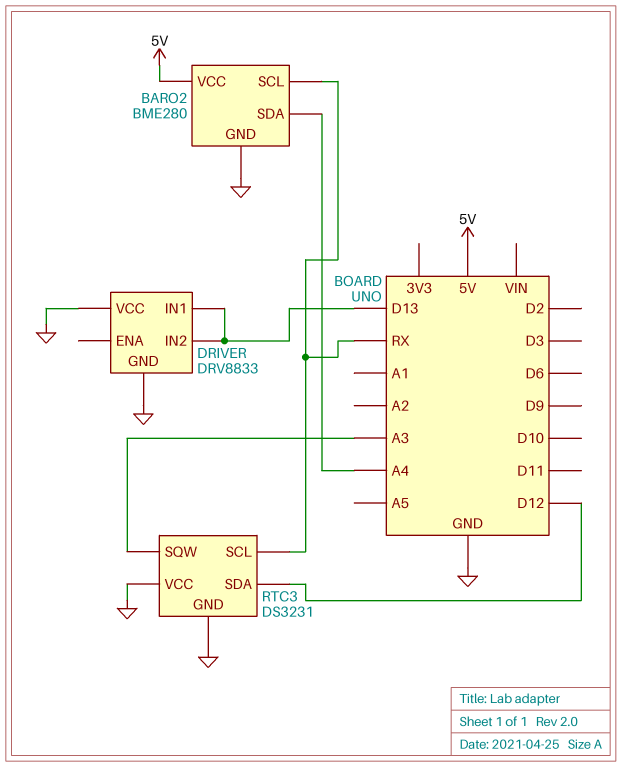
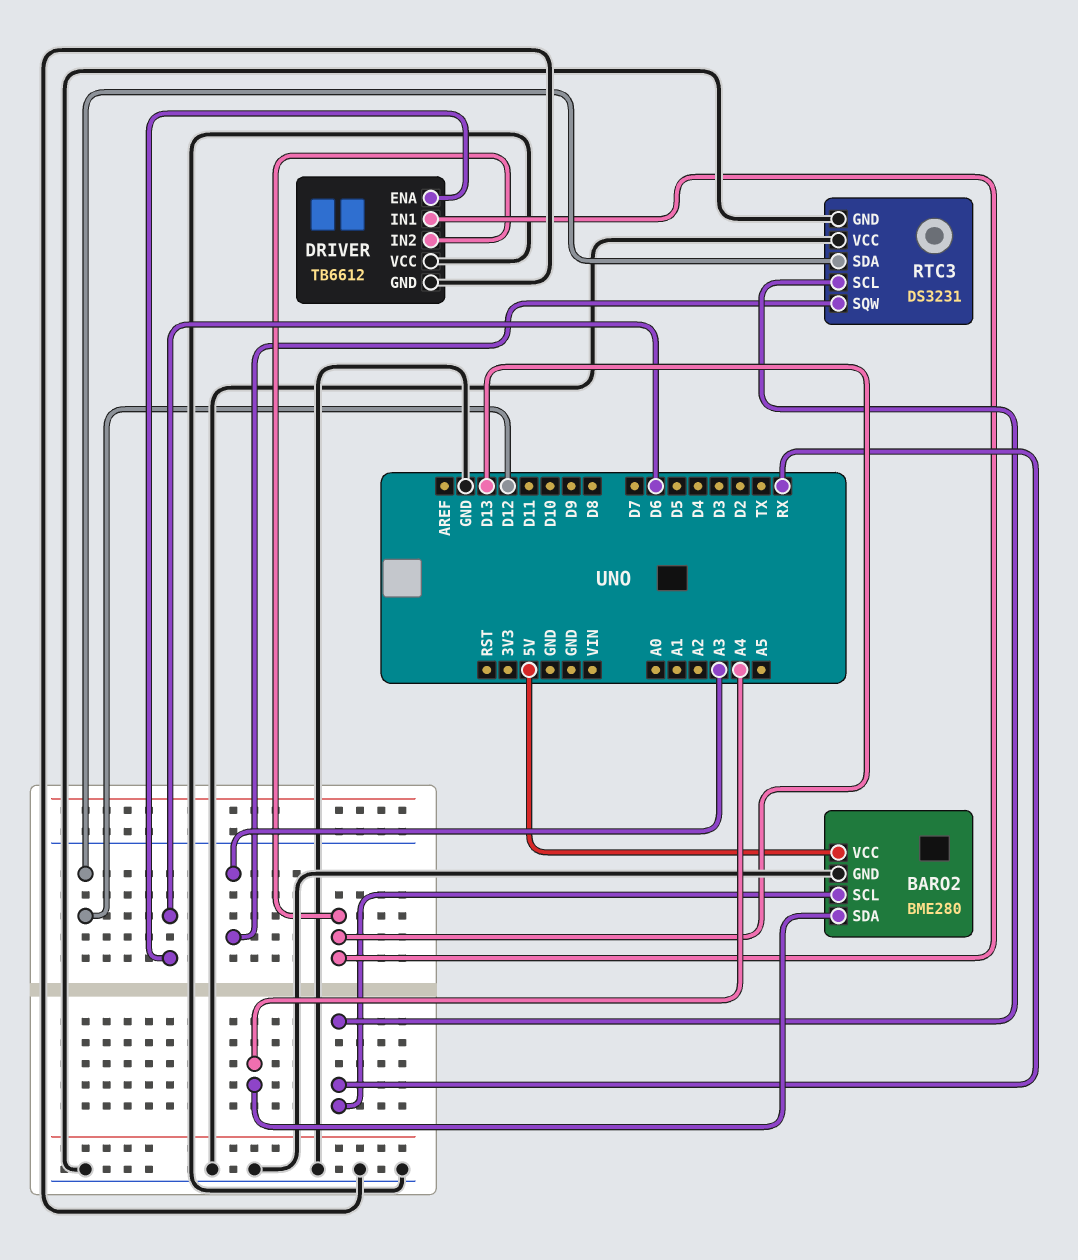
DRIVER: DRV8833 -> TB6612
DRIVER pin ENA: none -> D6

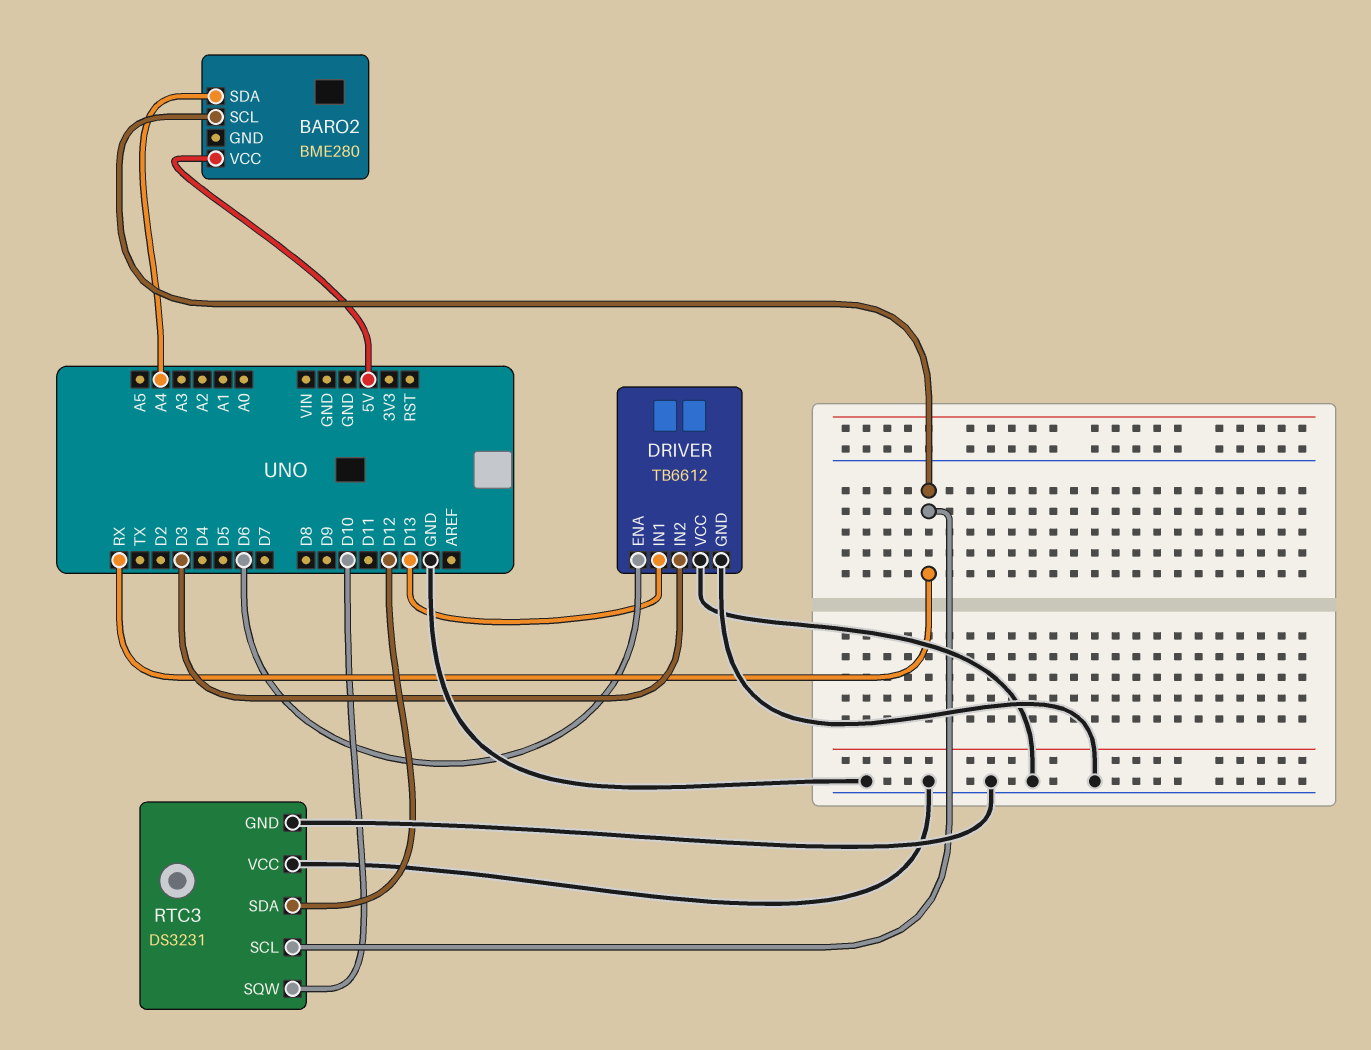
BARO2 pin GND: GND -> none
DRIVER pin IN2: D13 -> D3
RTC3 pin SQW: A3 -> D10

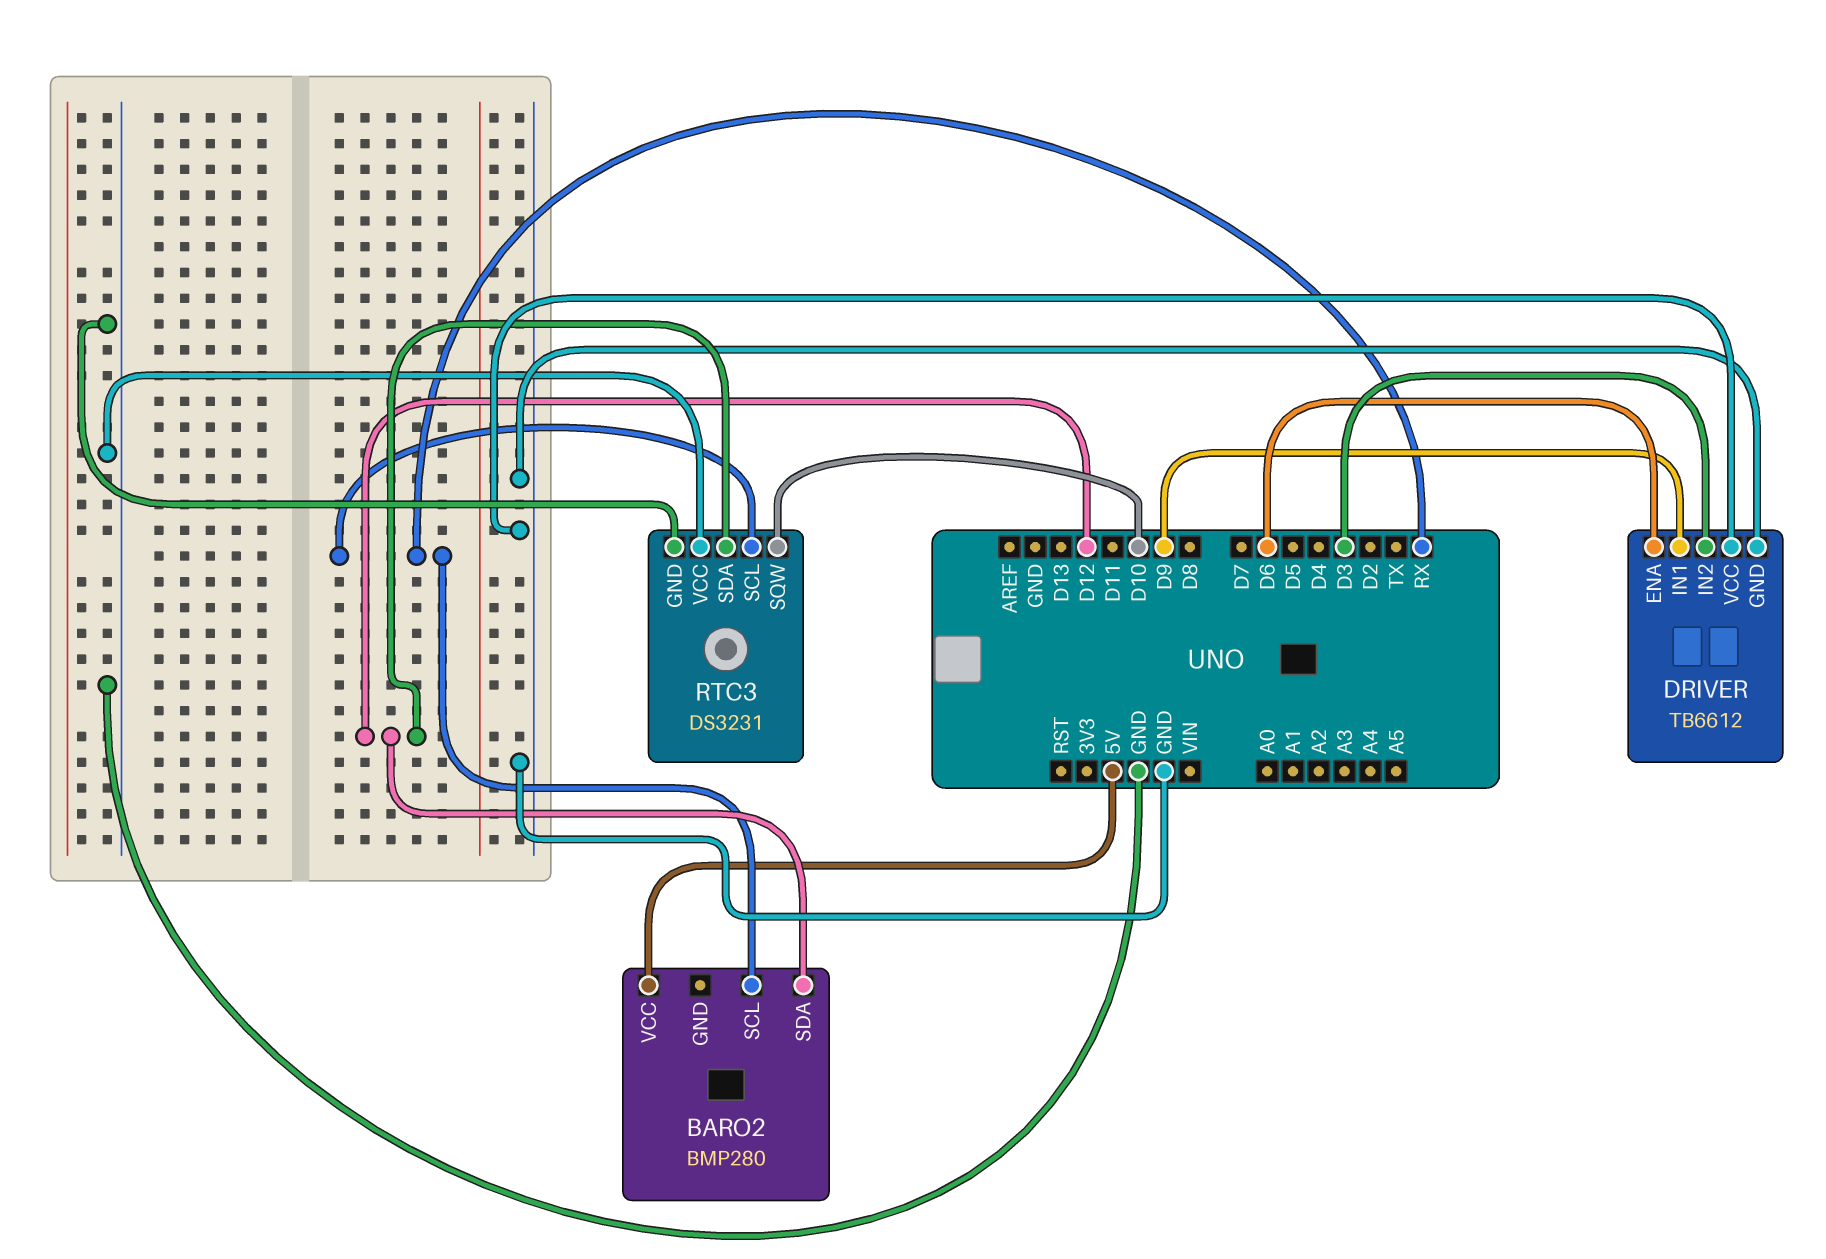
BARO2: BME280 -> BMP280
BARO2 pin SDA: A4 -> D12
DRIVER pin IN1: D13 -> D9

